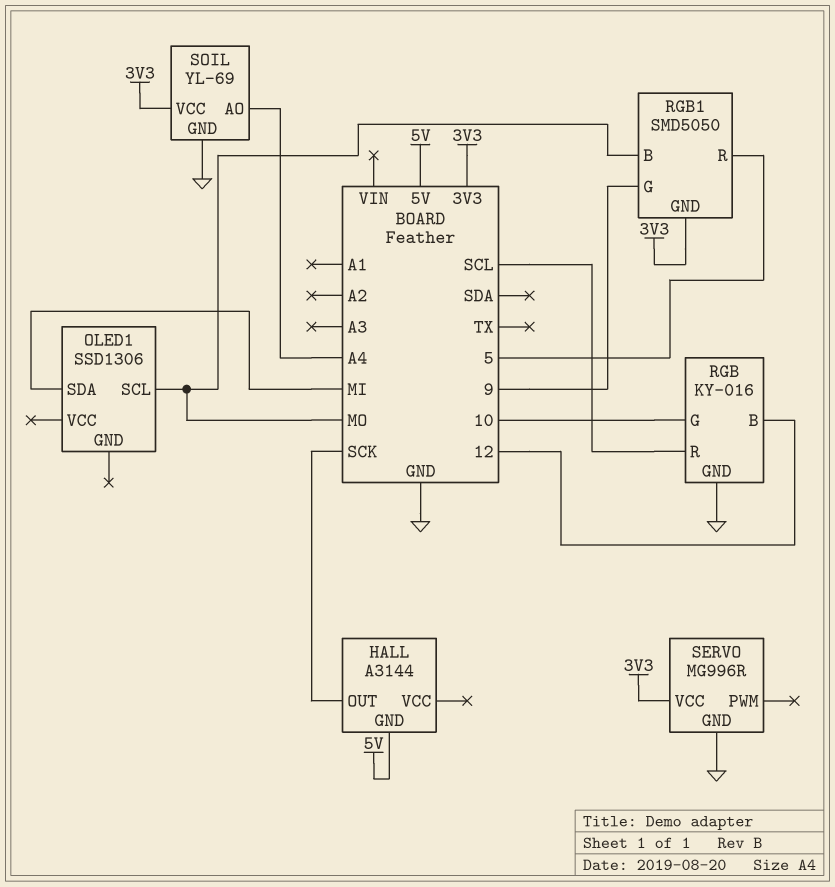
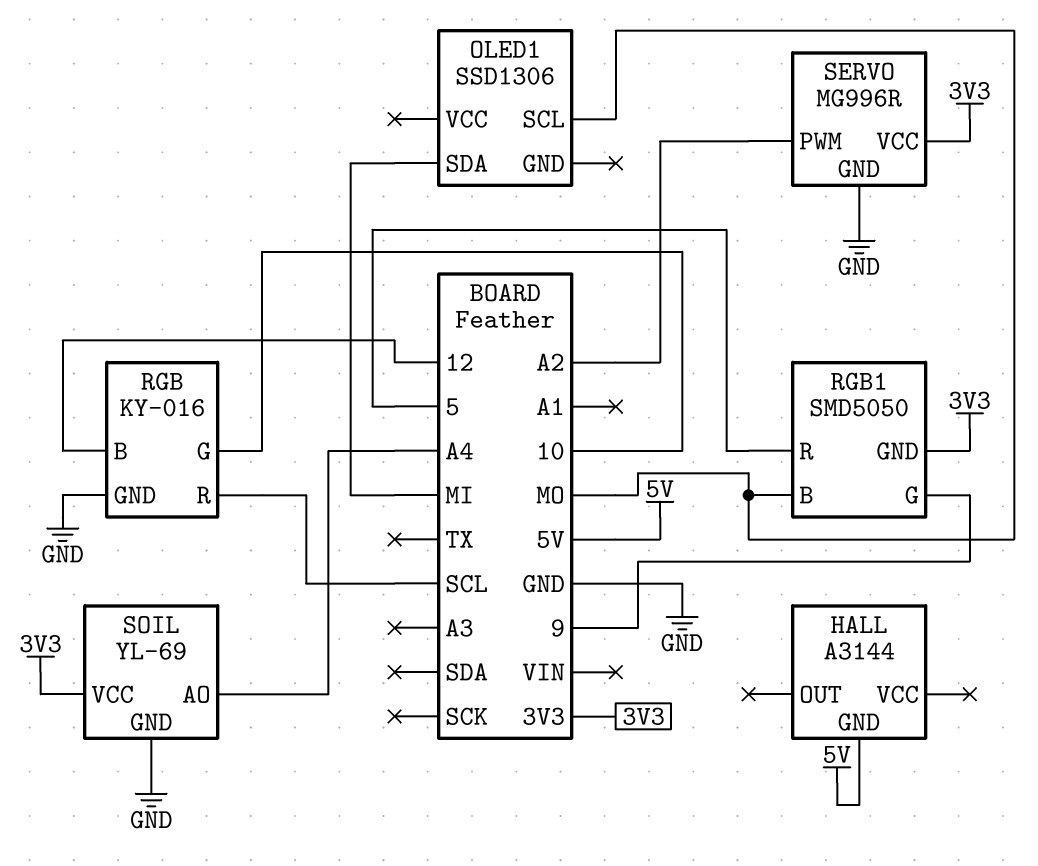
HALL pin OUT: SCK -> none
SERVO pin PWM: none -> A2

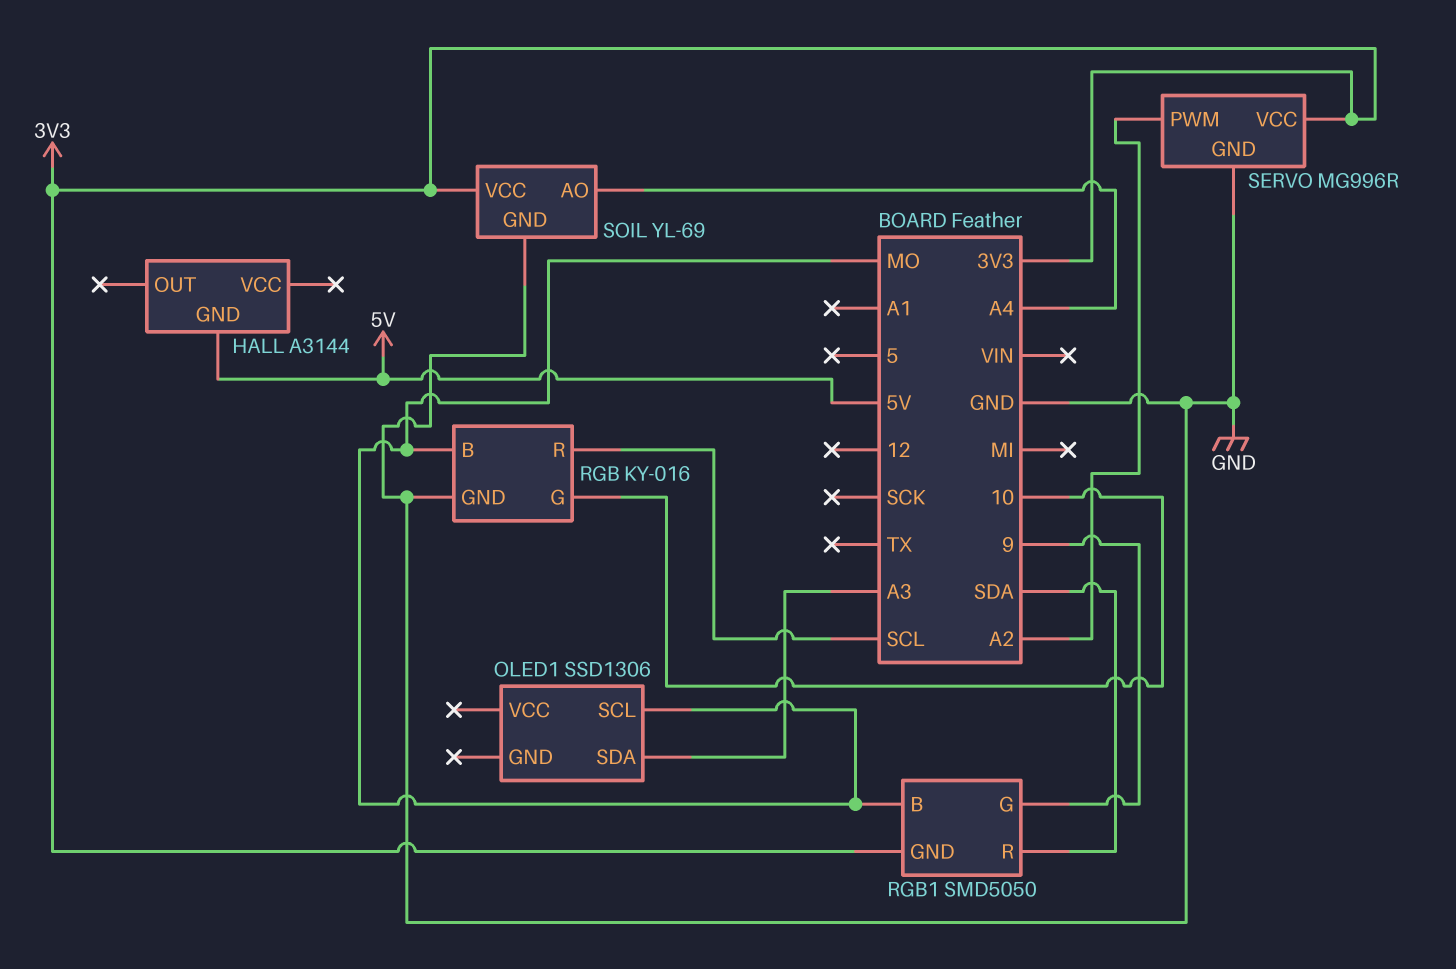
OLED1 pin SDA: MI -> A3
RGB pin B: 12 -> MO
RGB1 pin R: 5 -> SDA

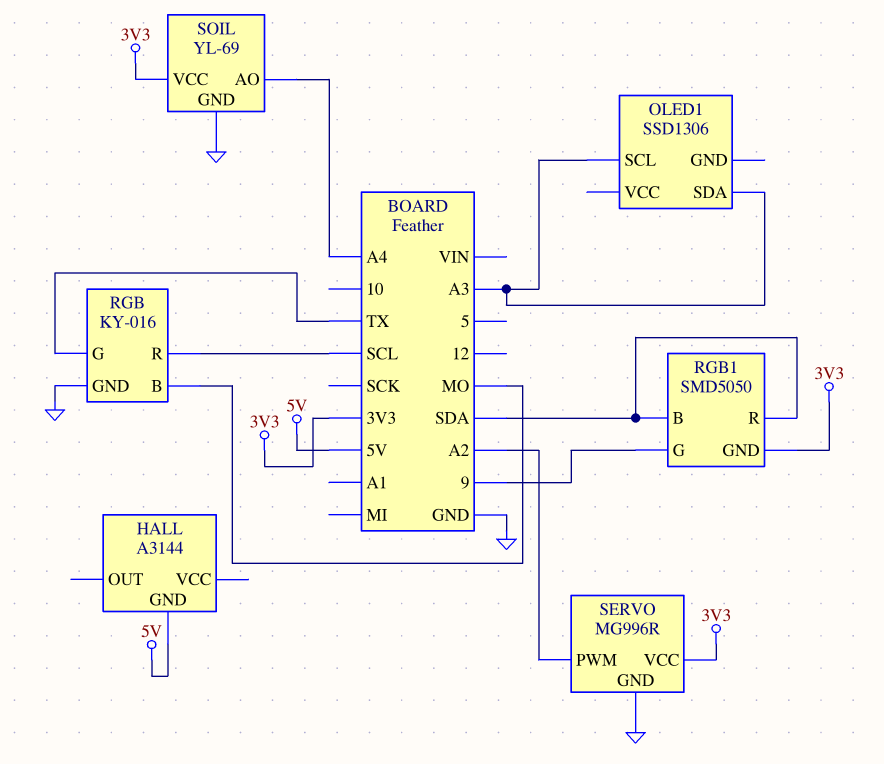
OLED1 pin SCL: MO -> A3
RGB pin G: 10 -> TX
RGB1 pin B: MO -> SDA

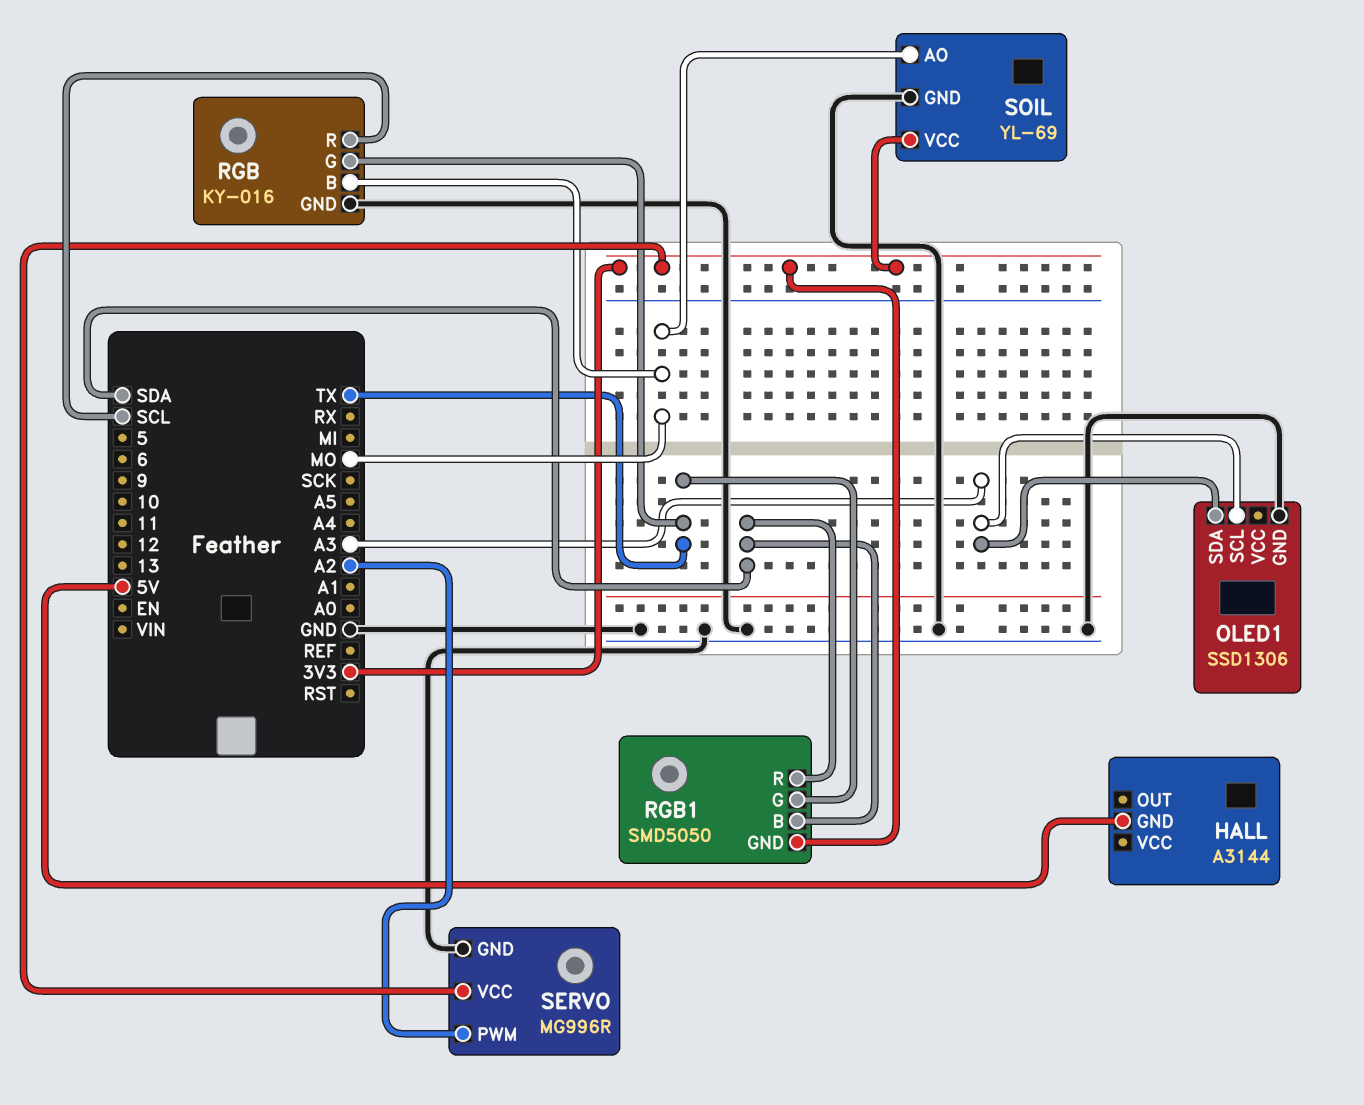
OLED1 pin GND: none -> GND
RGB1 pin G: 9 -> TX
SOIL pin AO: A4 -> MO

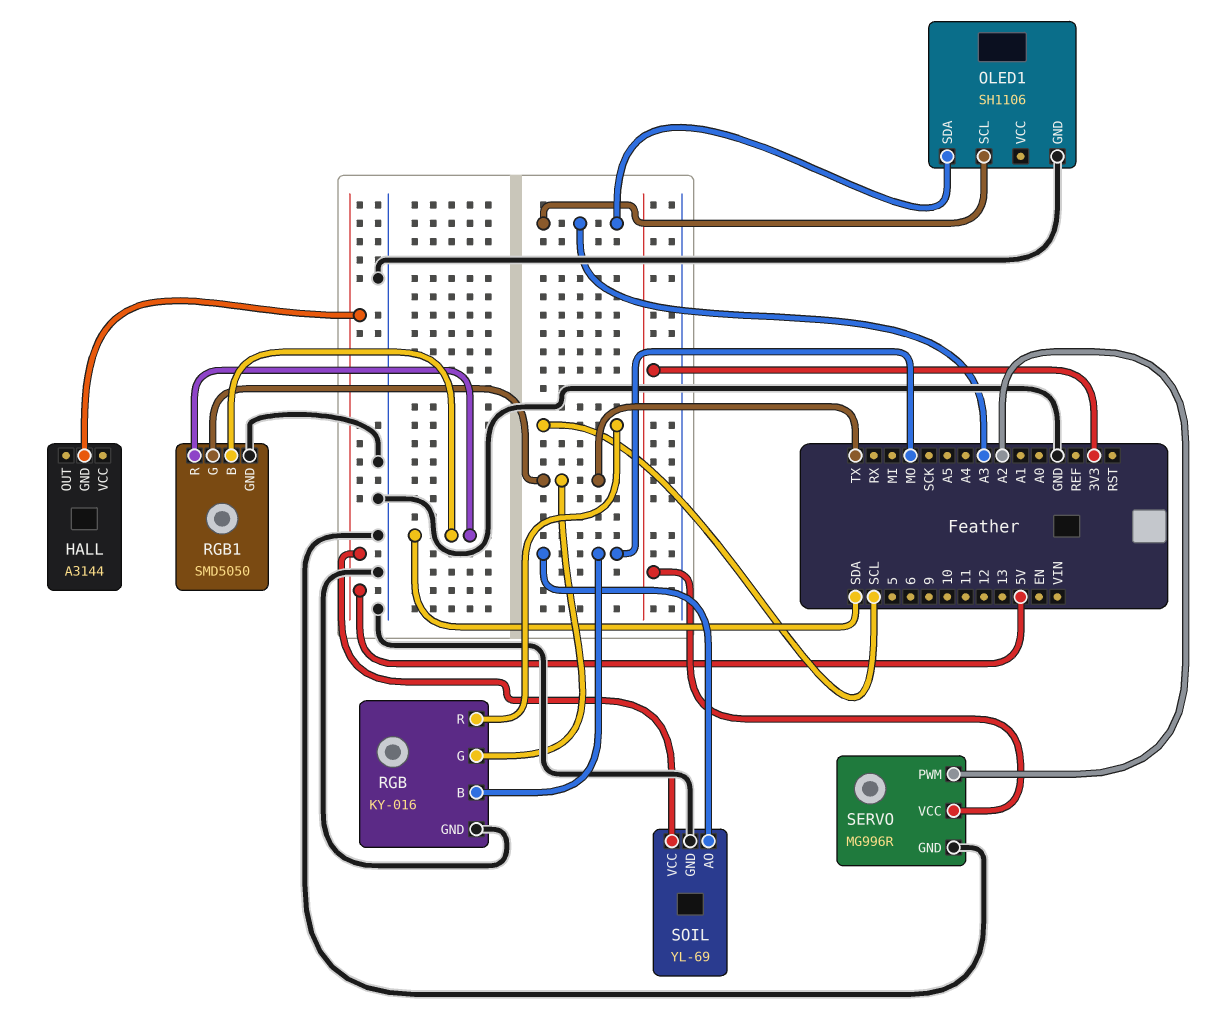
OLED1: SSD1306 -> SH1106
RGB1 pin GND: 3V3 -> GND
SOIL pin VCC: 3V3 -> 5V

